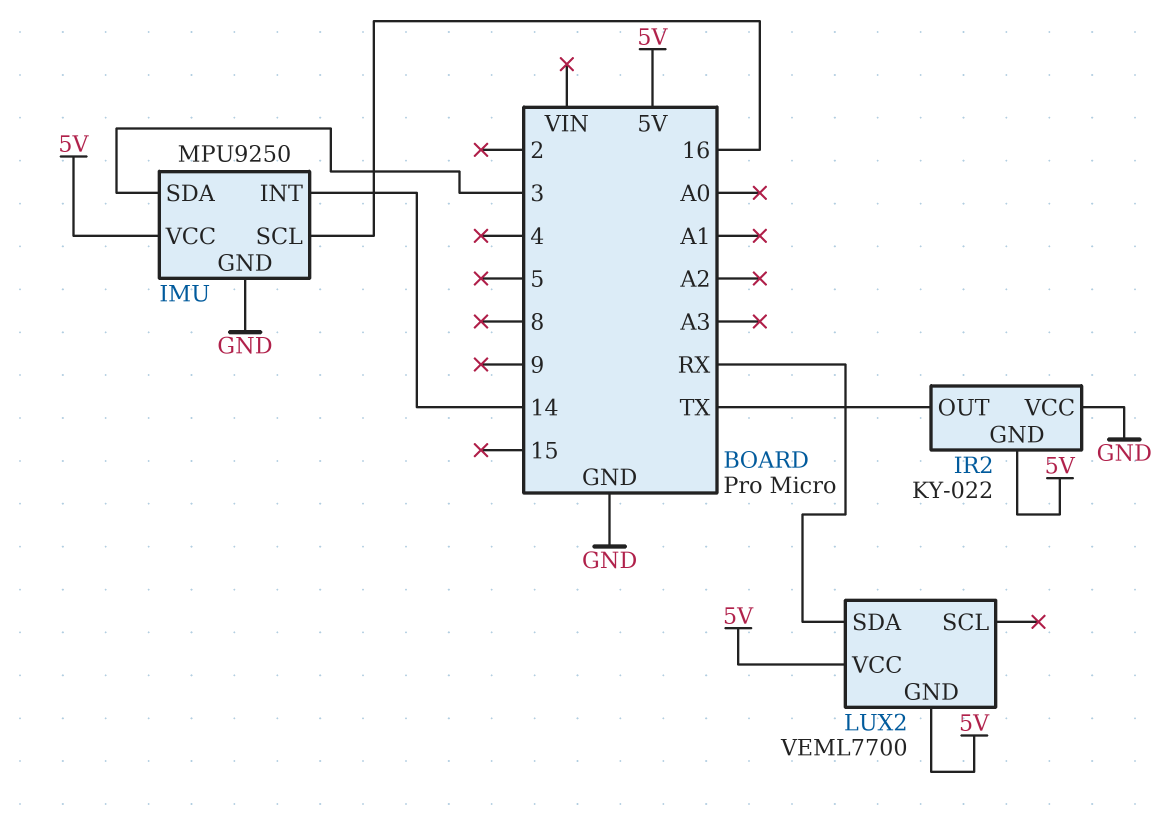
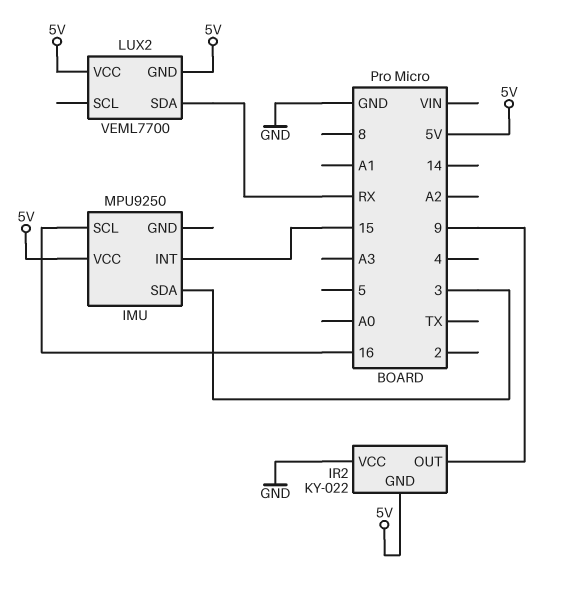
IMU pin GND: GND -> none
IMU pin INT: 14 -> 15
IR2 pin OUT: TX -> 9

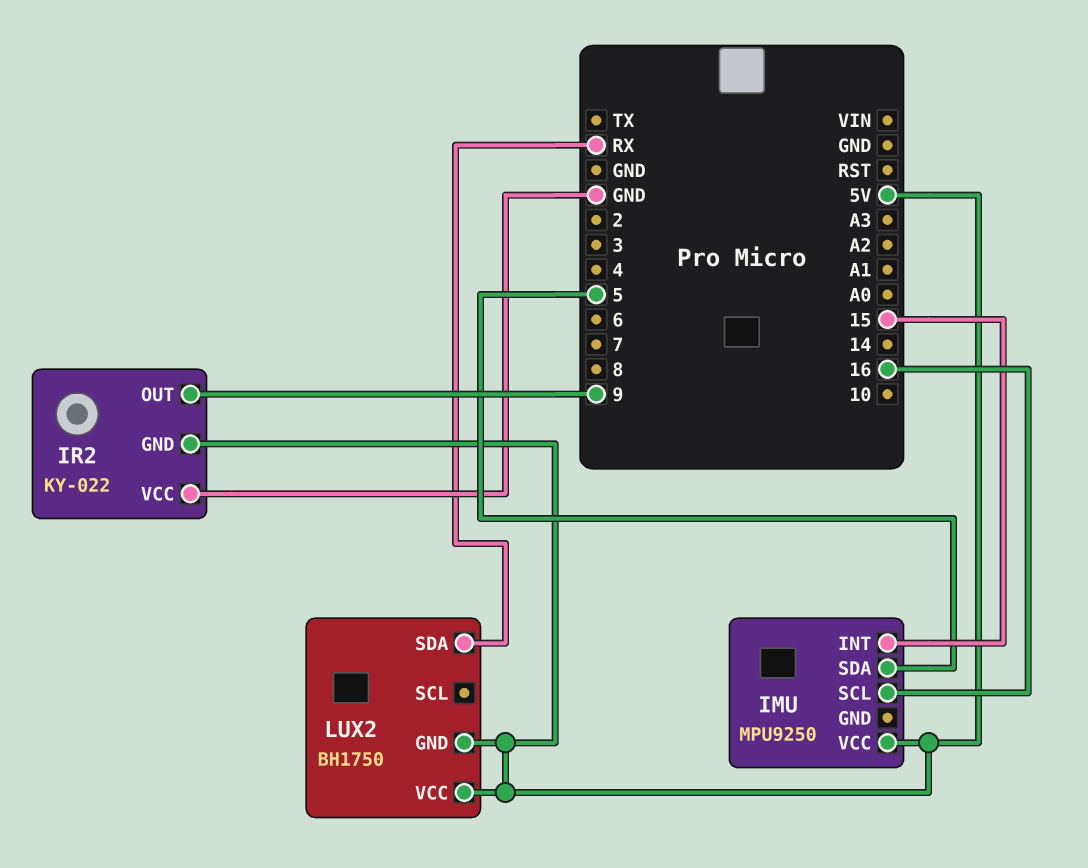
IMU pin SDA: 3 -> 5
LUX2: VEML7700 -> BH1750

